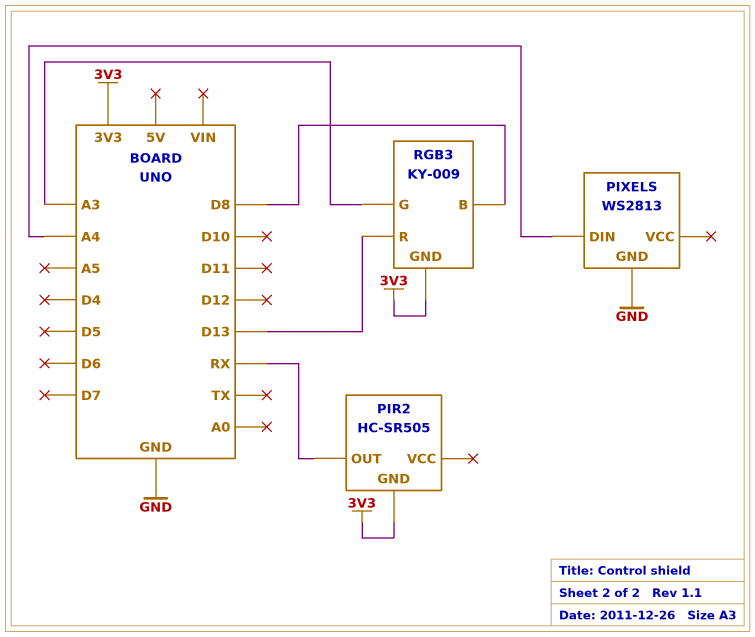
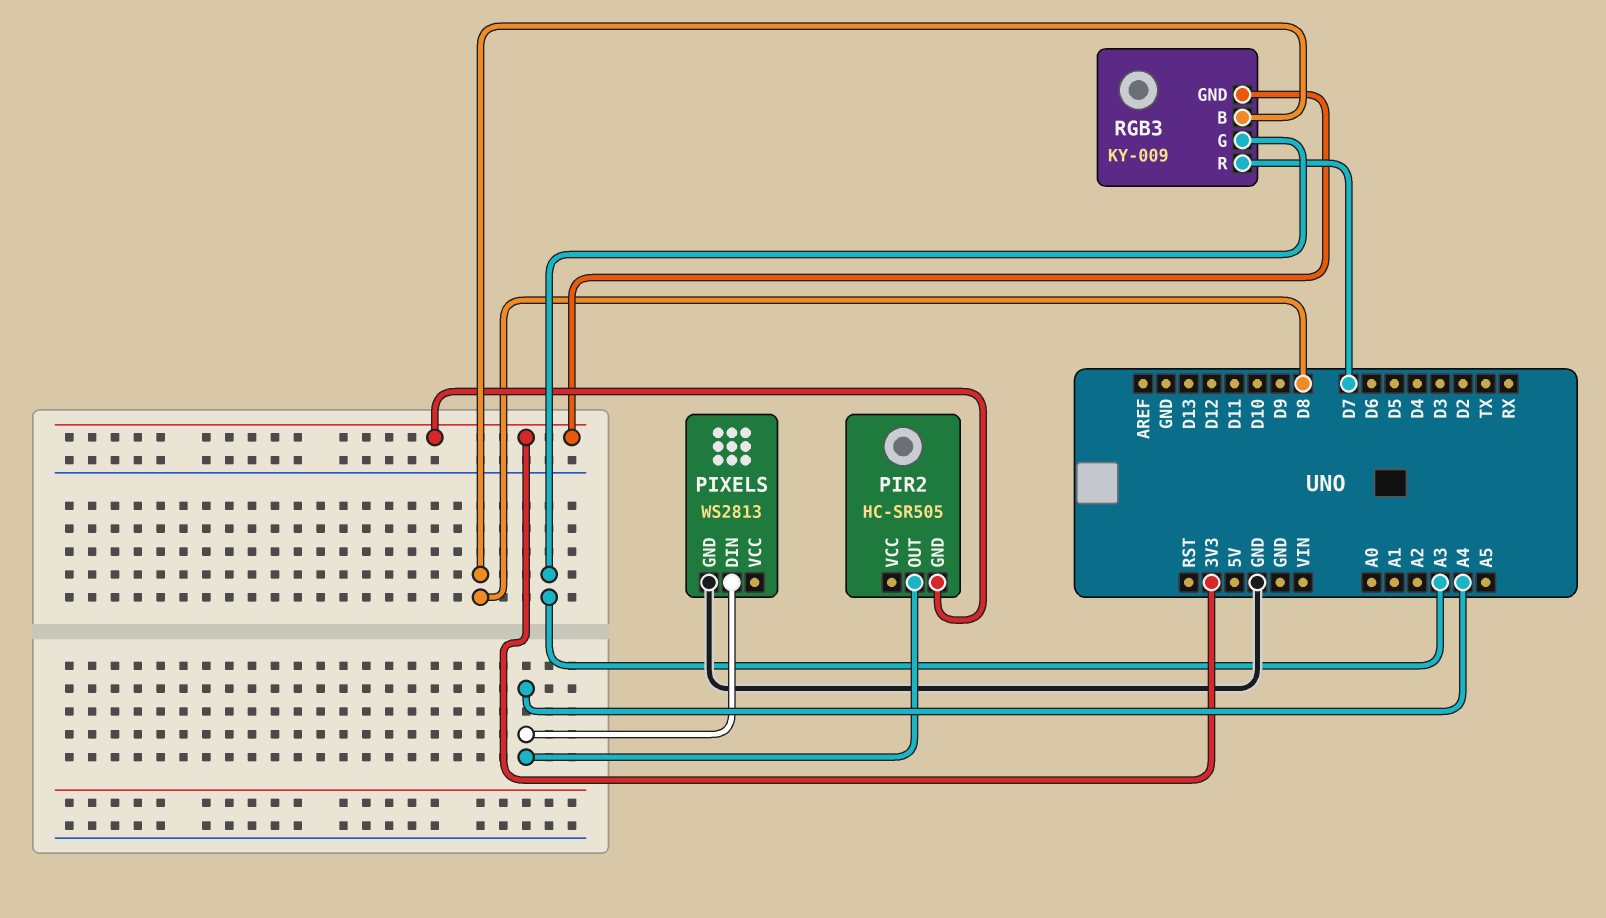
PIR2 pin OUT: RX -> A4
RGB3 pin R: D13 -> D7

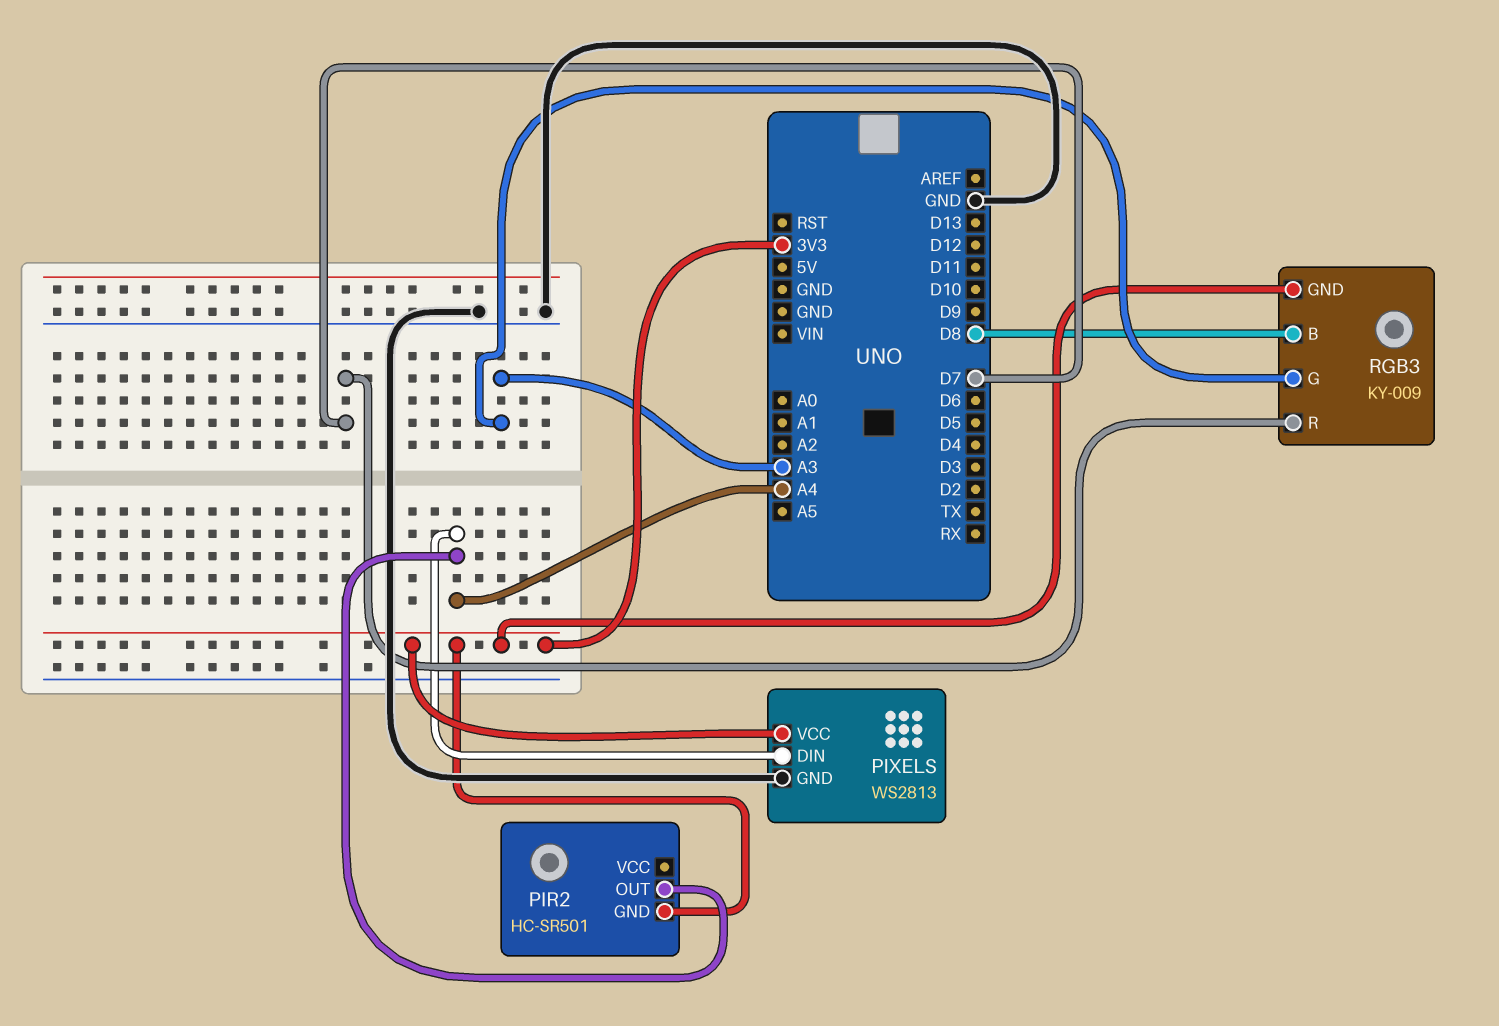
PIR2: HC-SR505 -> HC-SR501
PIXELS pin VCC: none -> 3V3

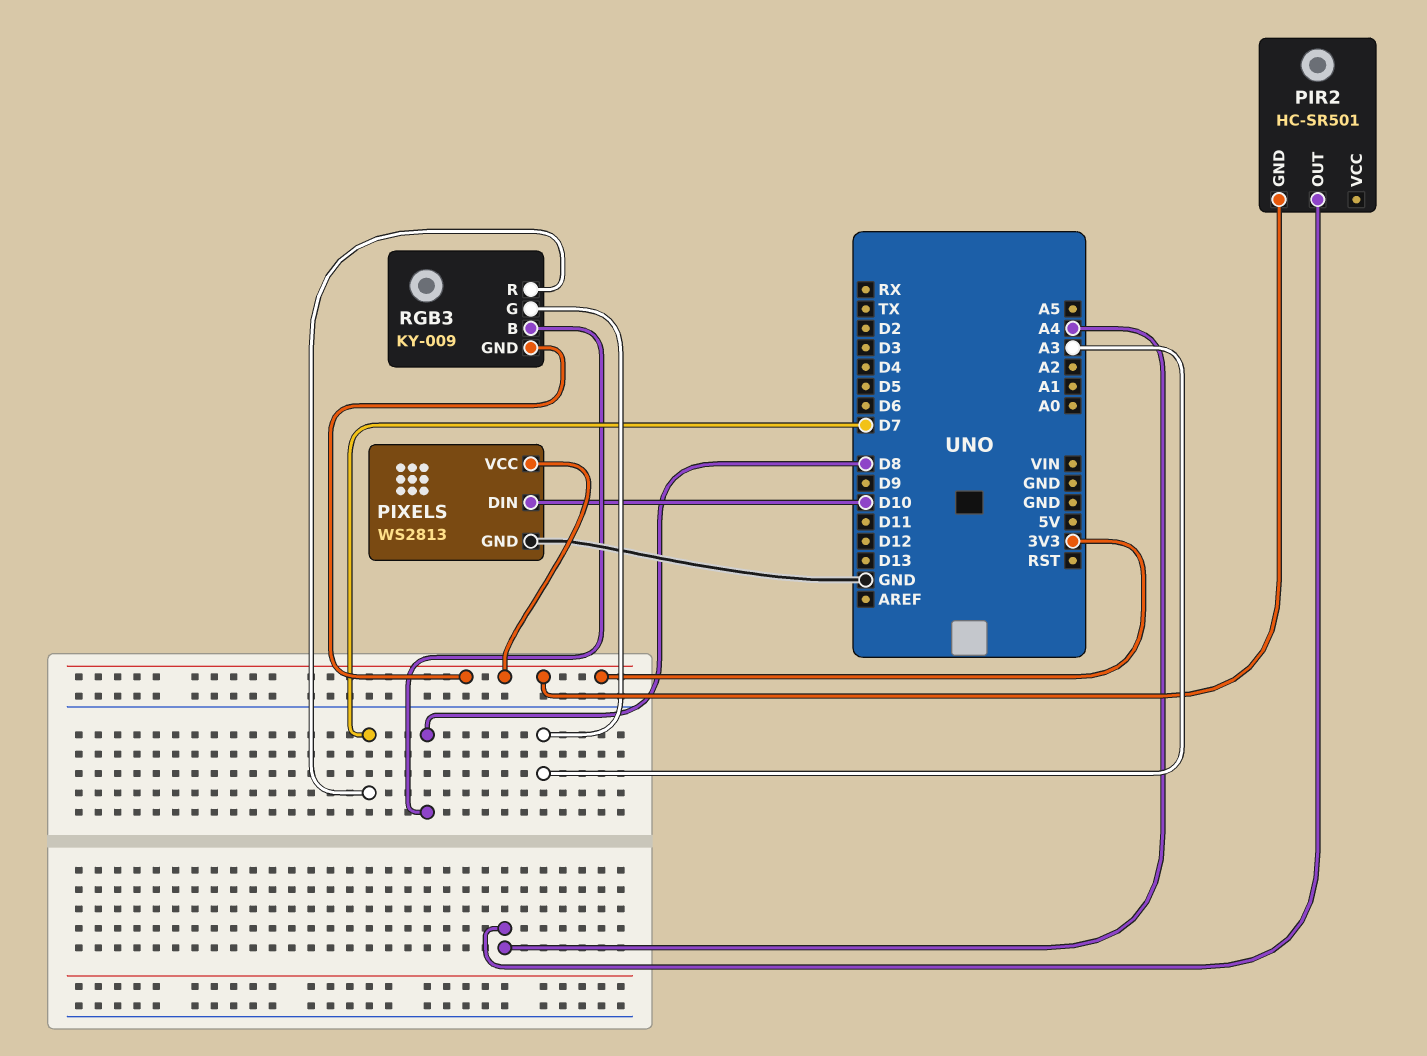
PIXELS pin DIN: A4 -> D10

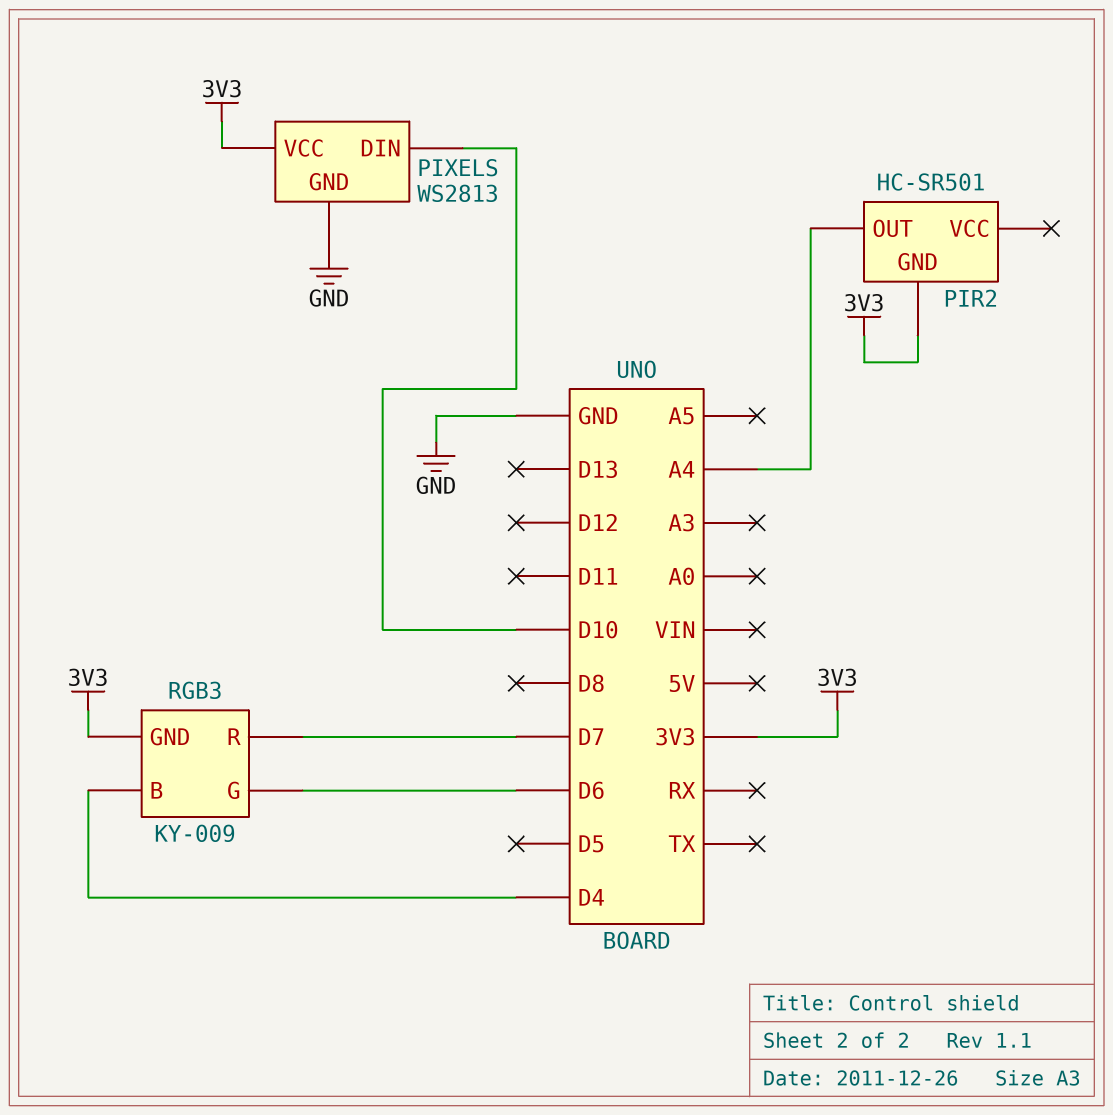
RGB3 pin B: D8 -> D4
RGB3 pin G: A3 -> D6

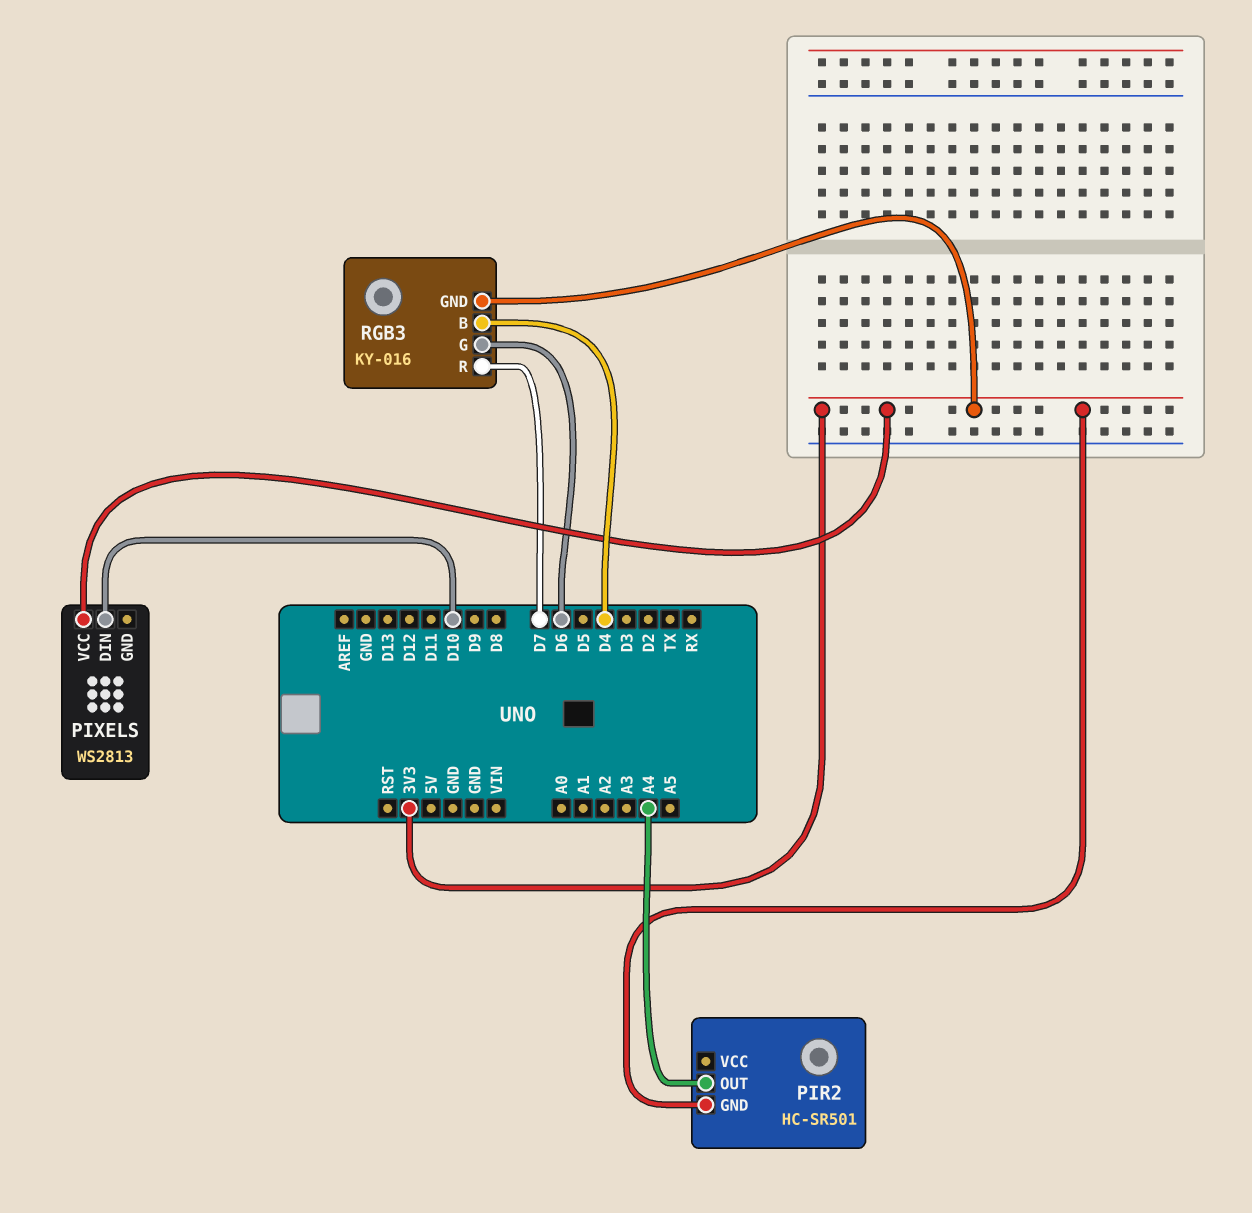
PIXELS pin GND: GND -> none
RGB3: KY-009 -> KY-016

